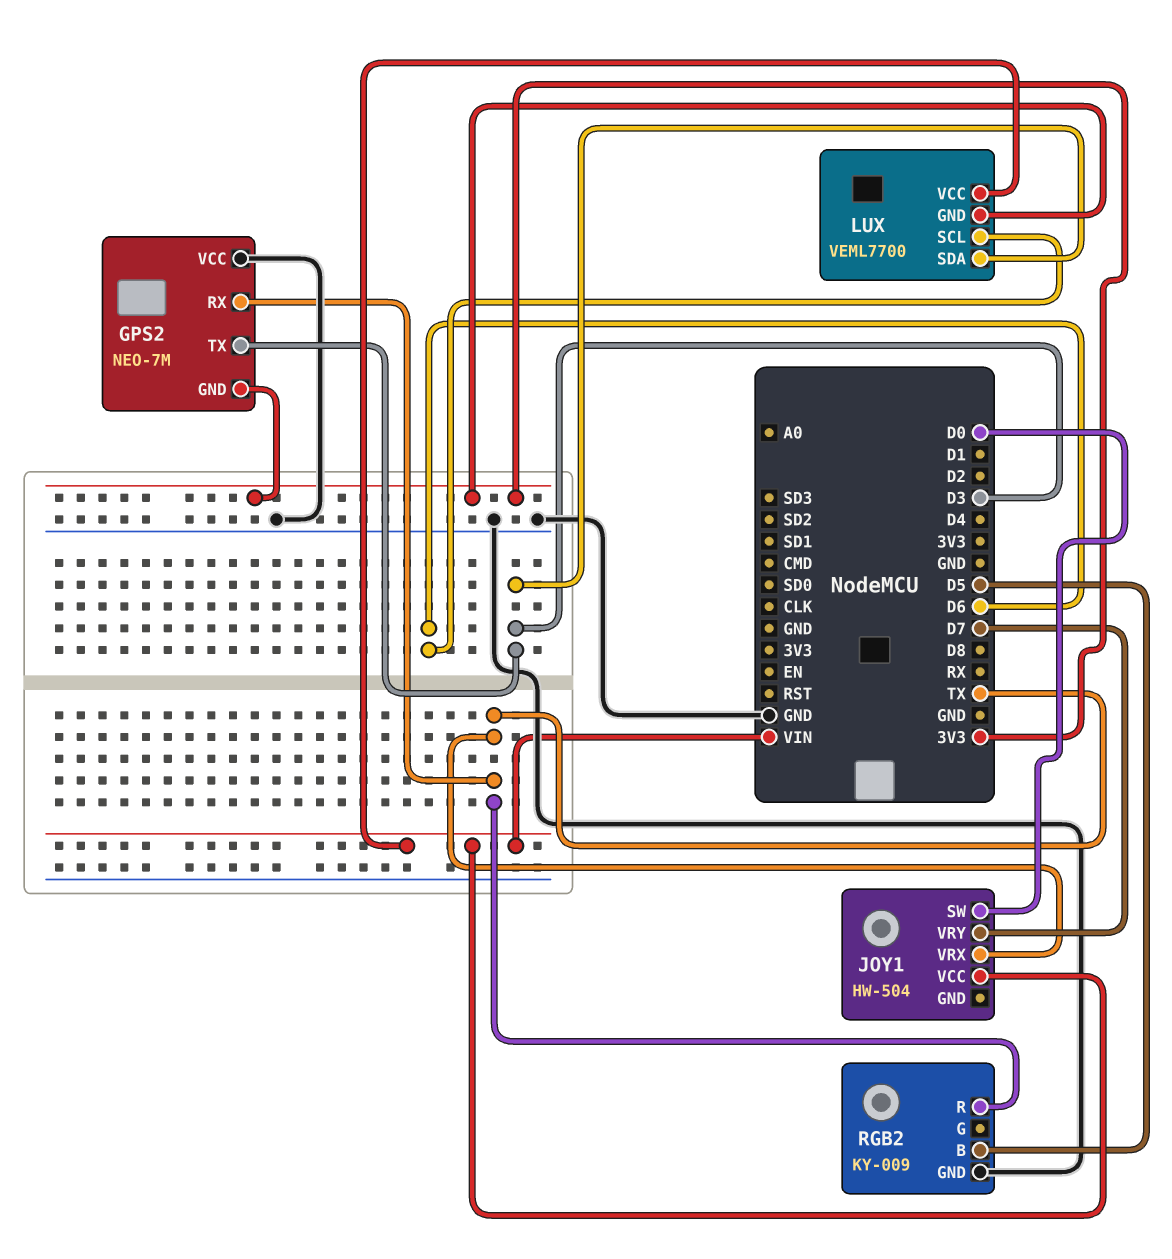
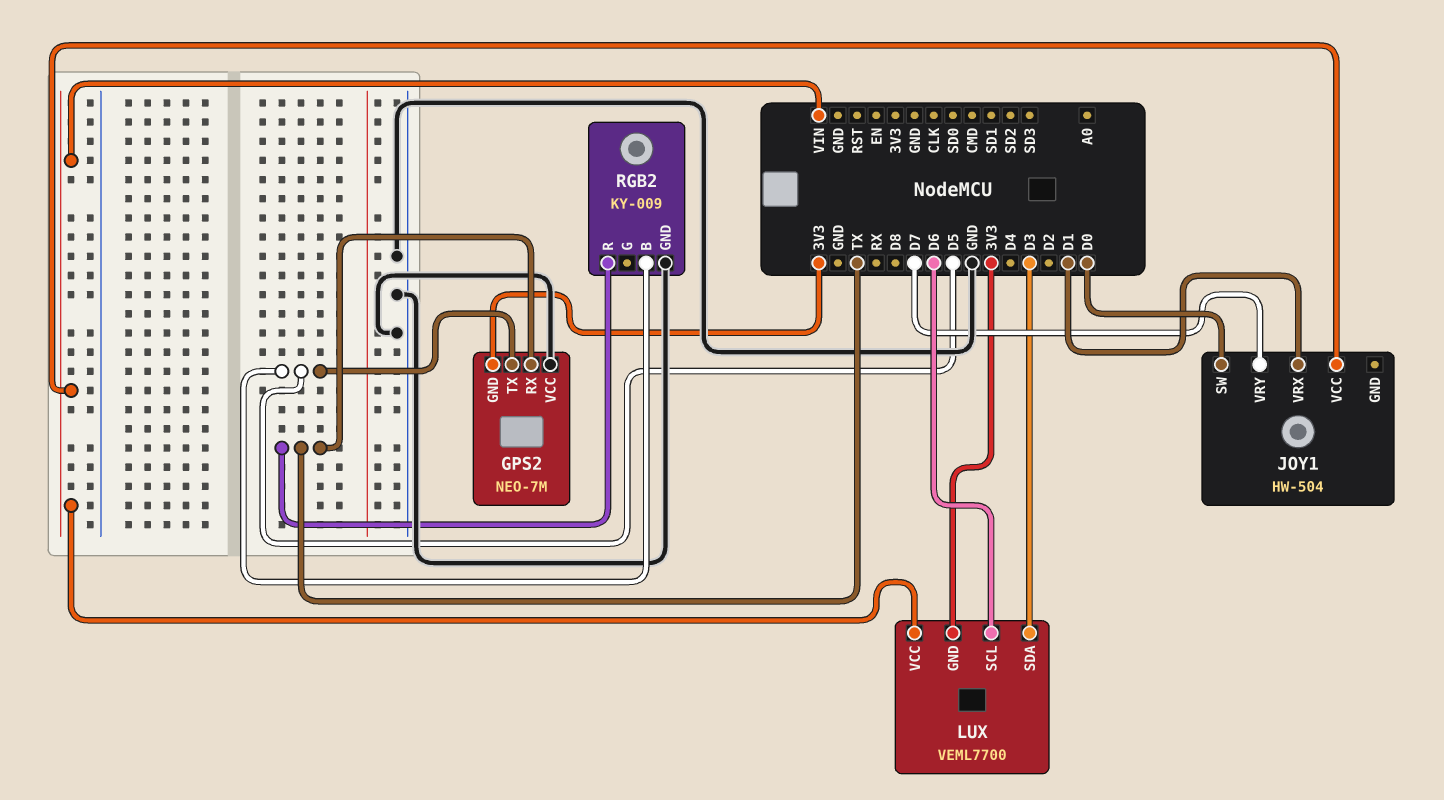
GPS2 pin TX: D3 -> D5
JOY1 pin VRX: TX -> D1

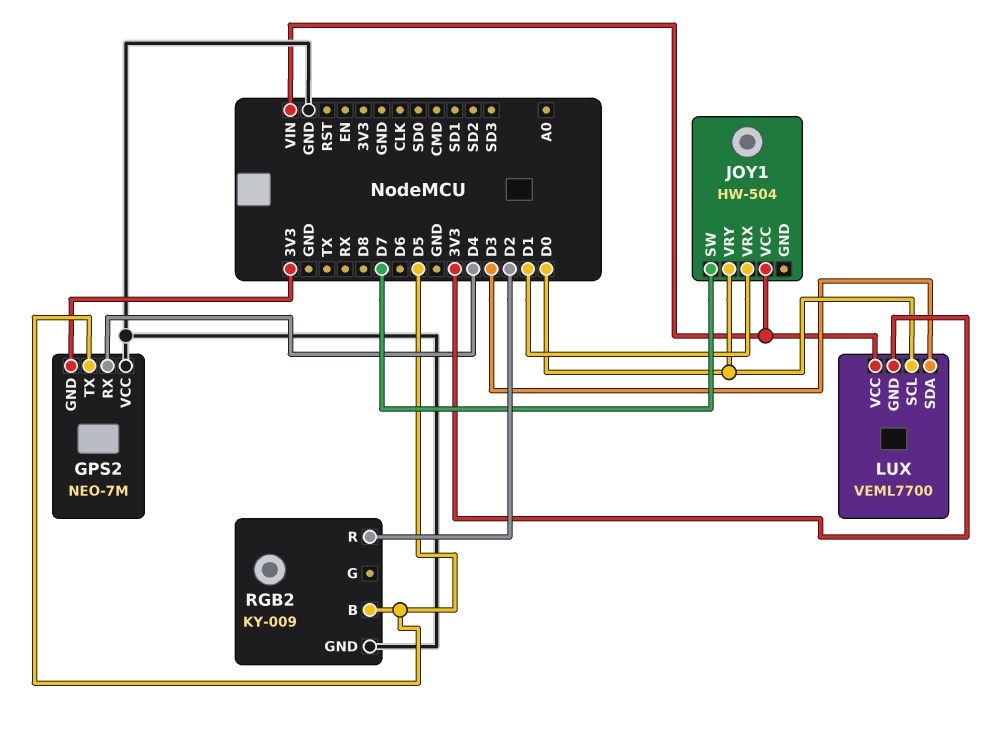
GPS2 pin RX: TX -> D4
JOY1 pin SW: D0 -> D7
JOY1 pin VRY: D7 -> D0
LUX pin SCL: D6 -> D0
RGB2 pin R: TX -> D2

